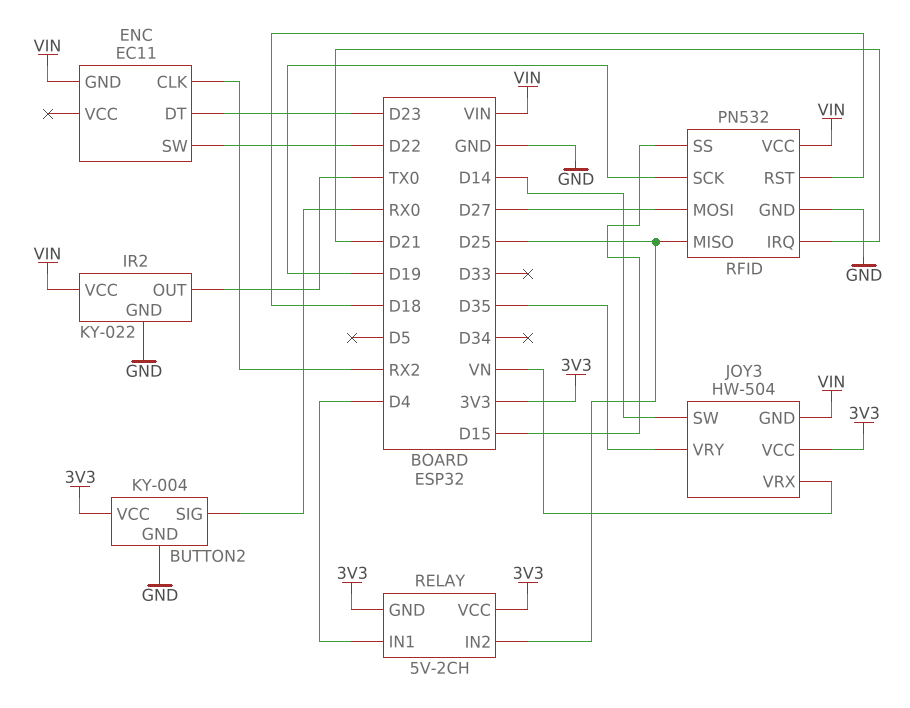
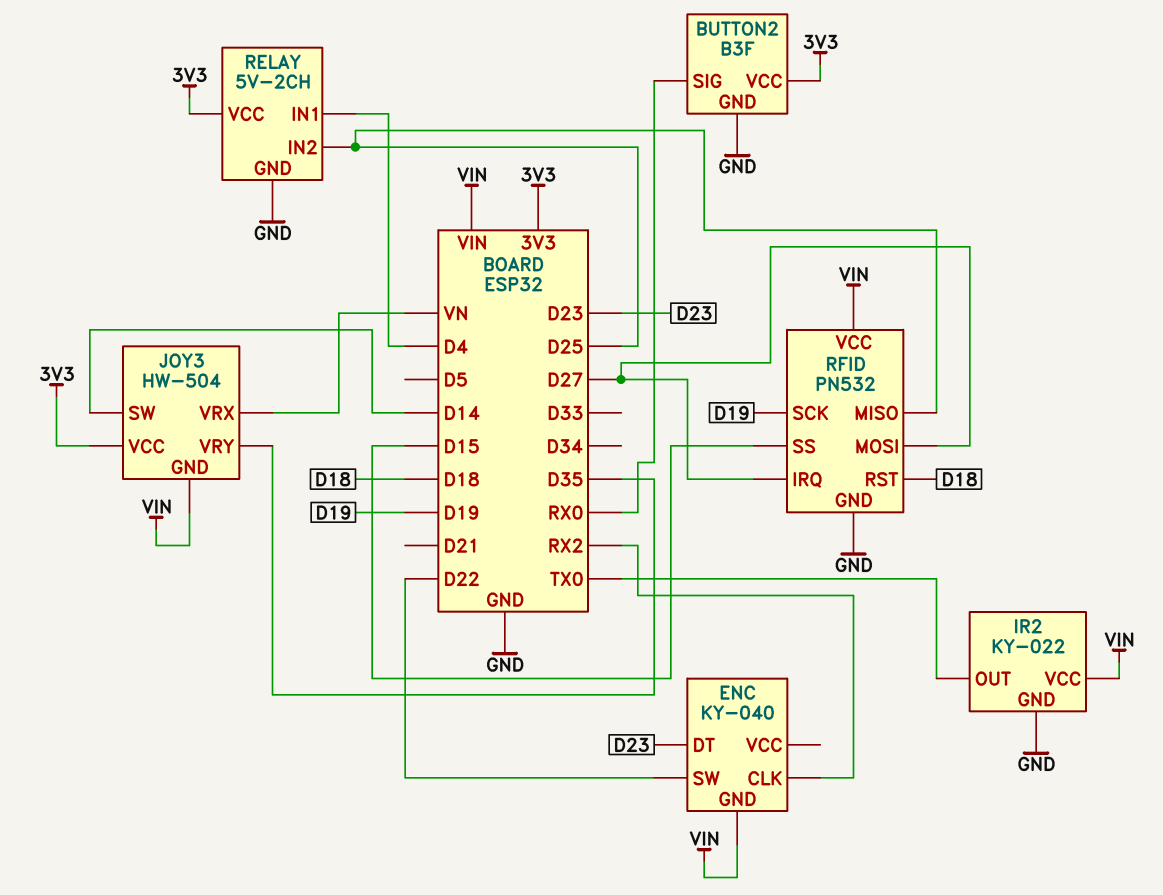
BUTTON2: KY-004 -> B3F
ENC: EC11 -> KY-040
RELAY pin GND: 3V3 -> GND
RFID pin IRQ: D21 -> D27

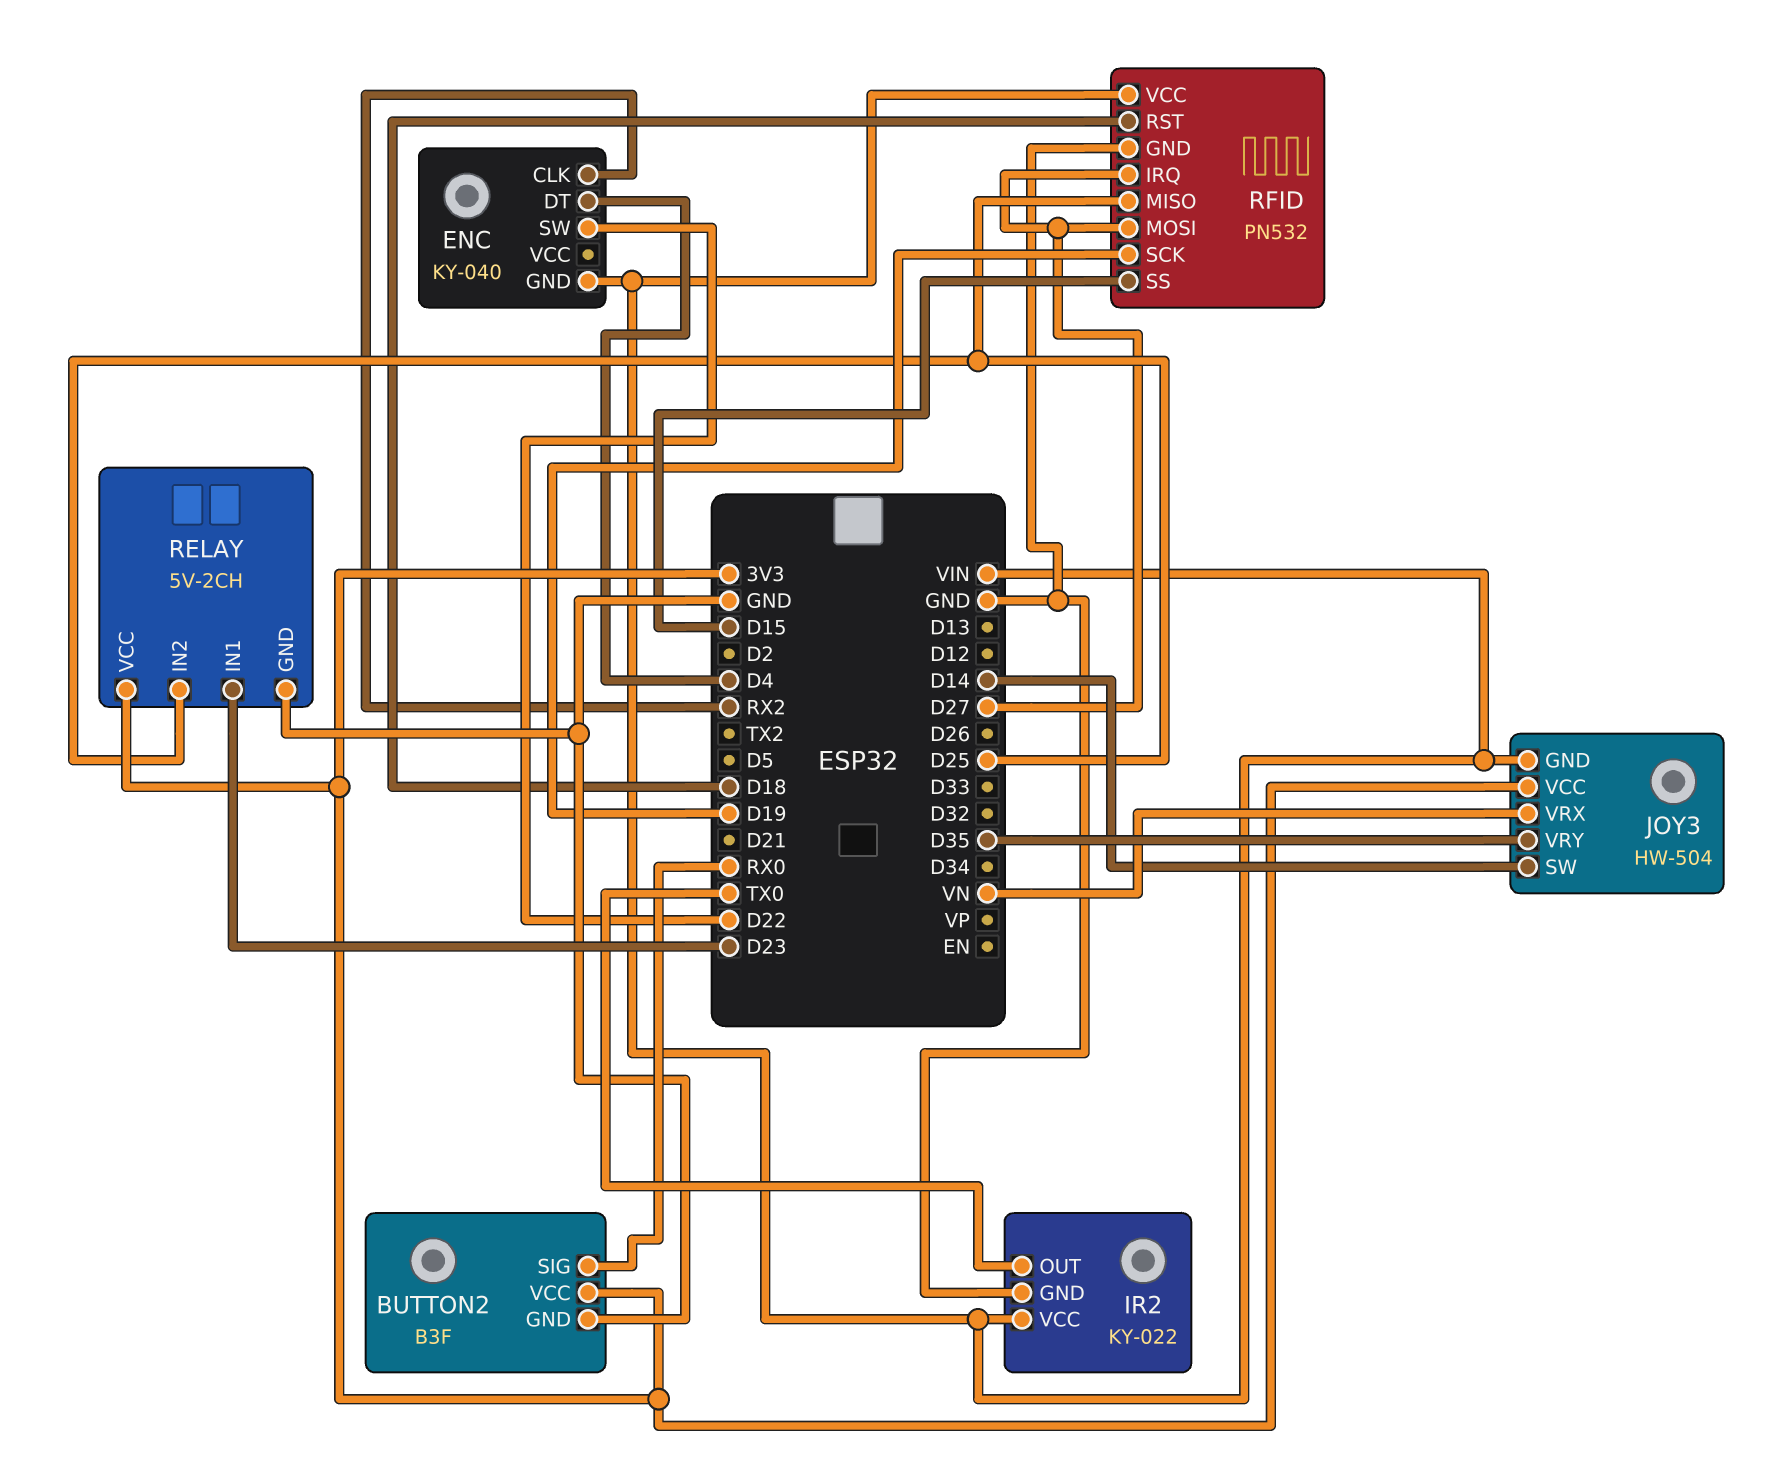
ENC pin DT: D23 -> D4
RELAY pin IN1: D4 -> D23

